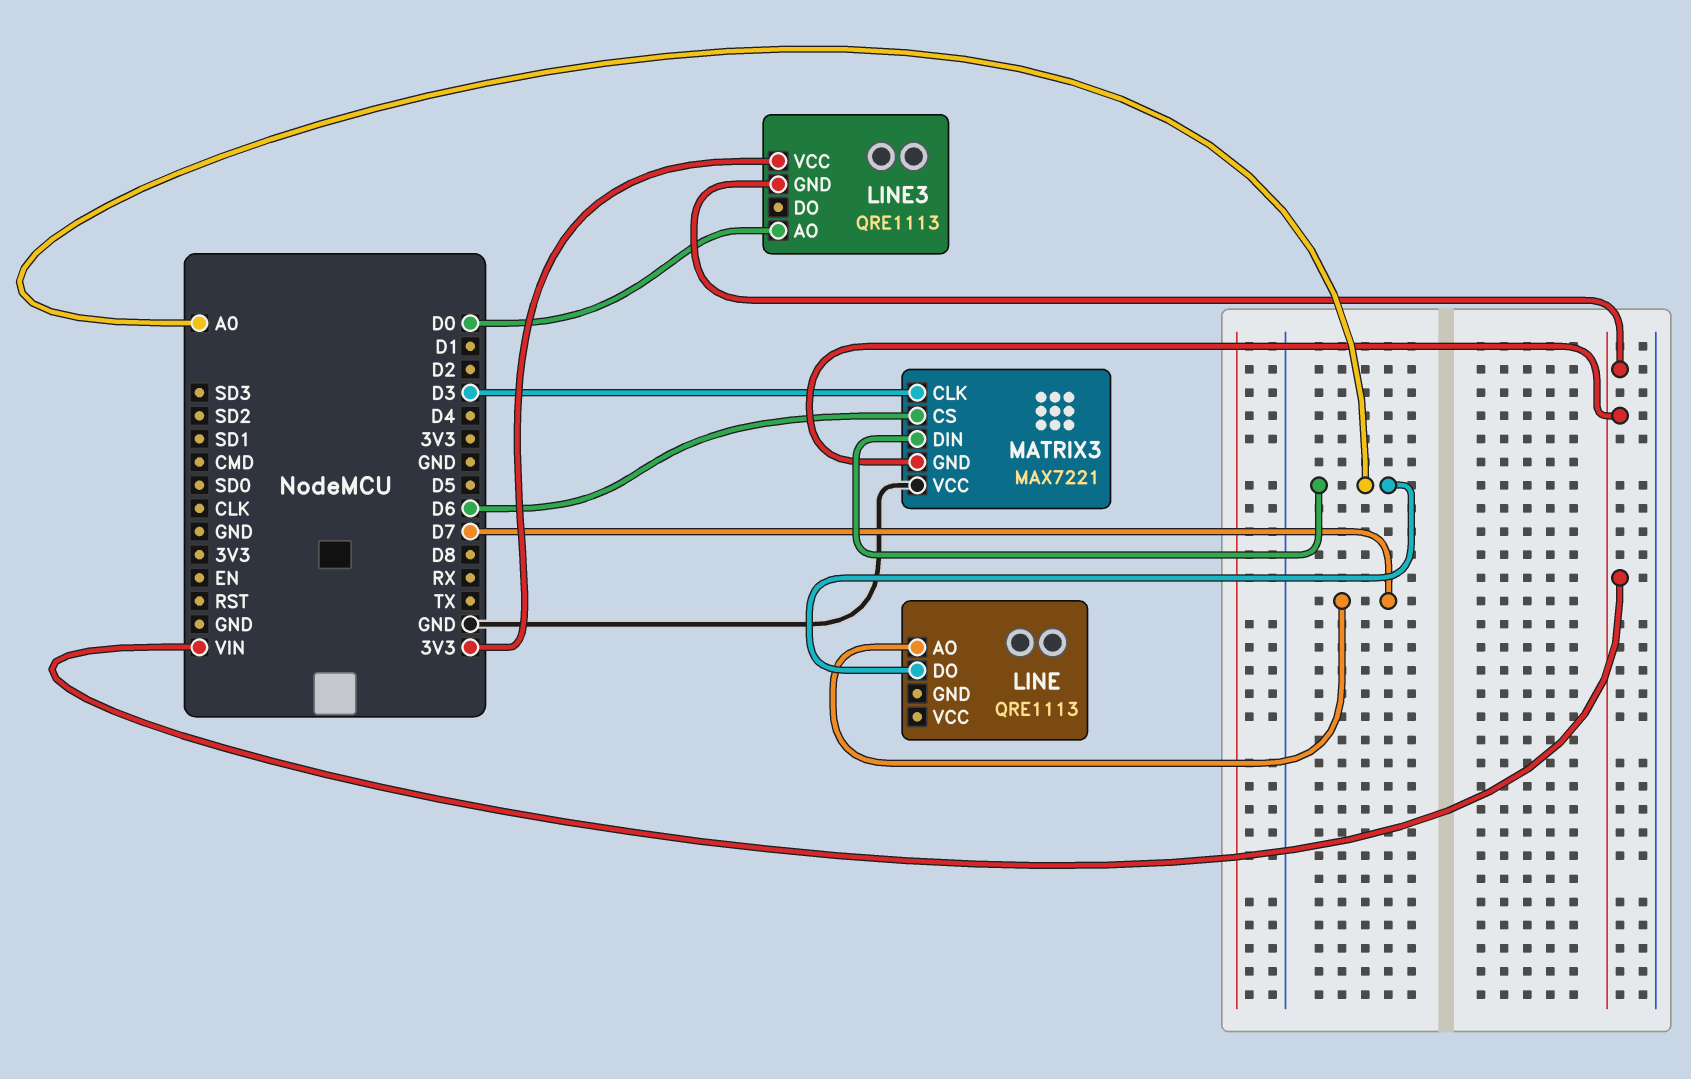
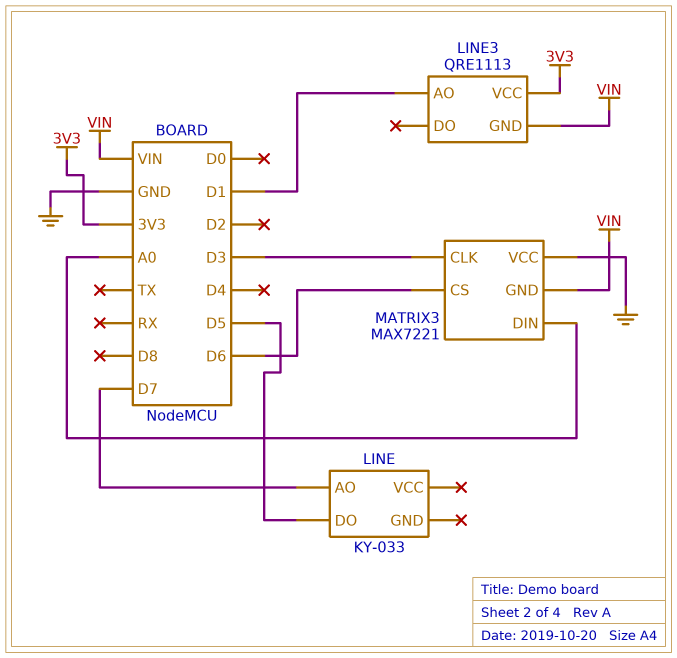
LINE: QRE1113 -> KY-033
LINE pin DO: A0 -> D5
LINE3 pin AO: D0 -> D1

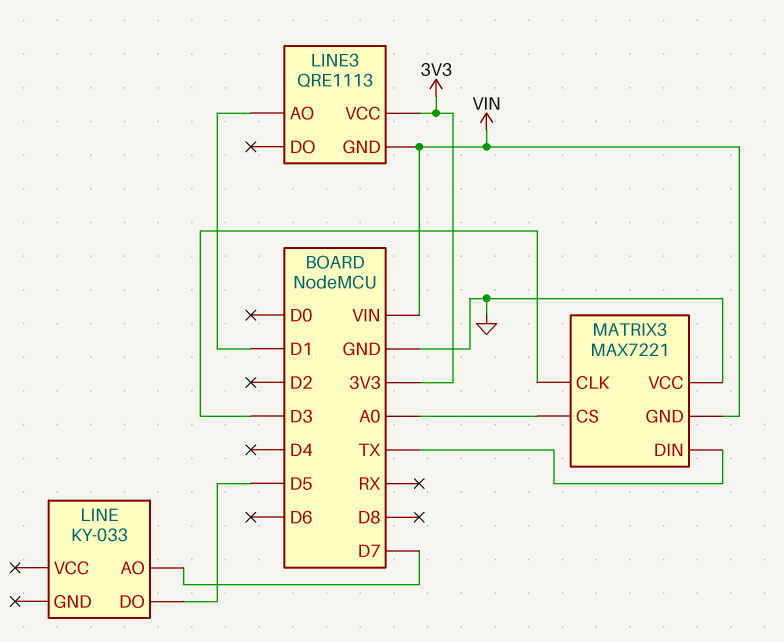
MATRIX3 pin CS: D6 -> A0
MATRIX3 pin DIN: A0 -> TX

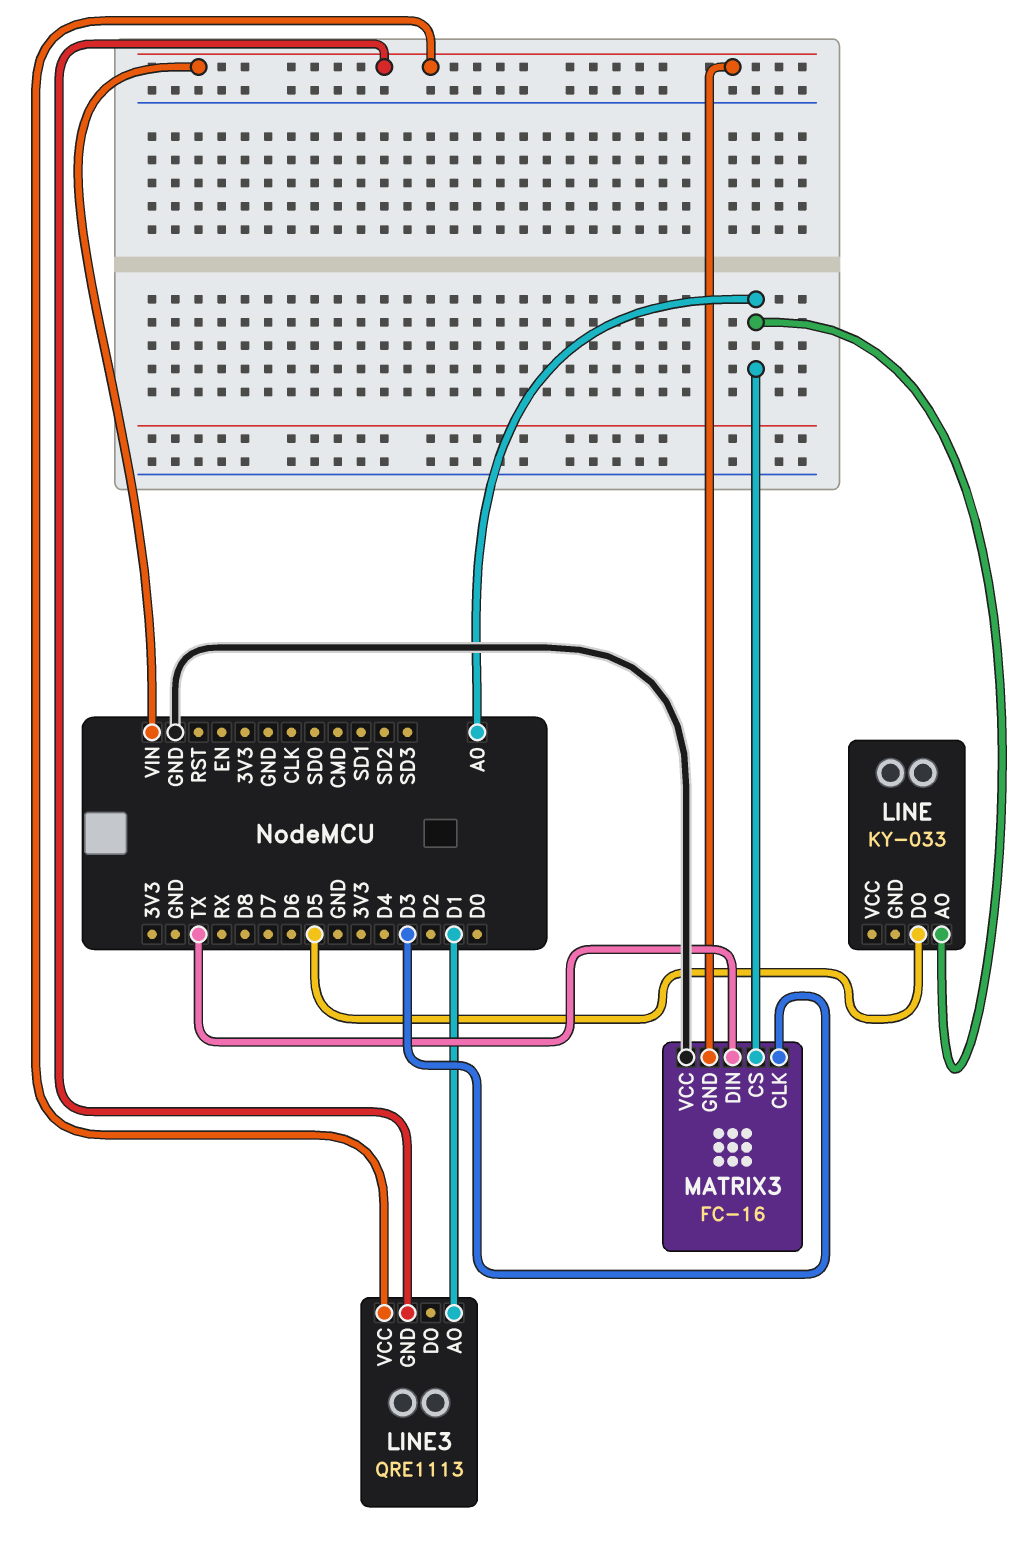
LINE pin AO: D7 -> A0
LINE3 pin VCC: 3V3 -> VIN
MATRIX3: MAX7221 -> FC-16

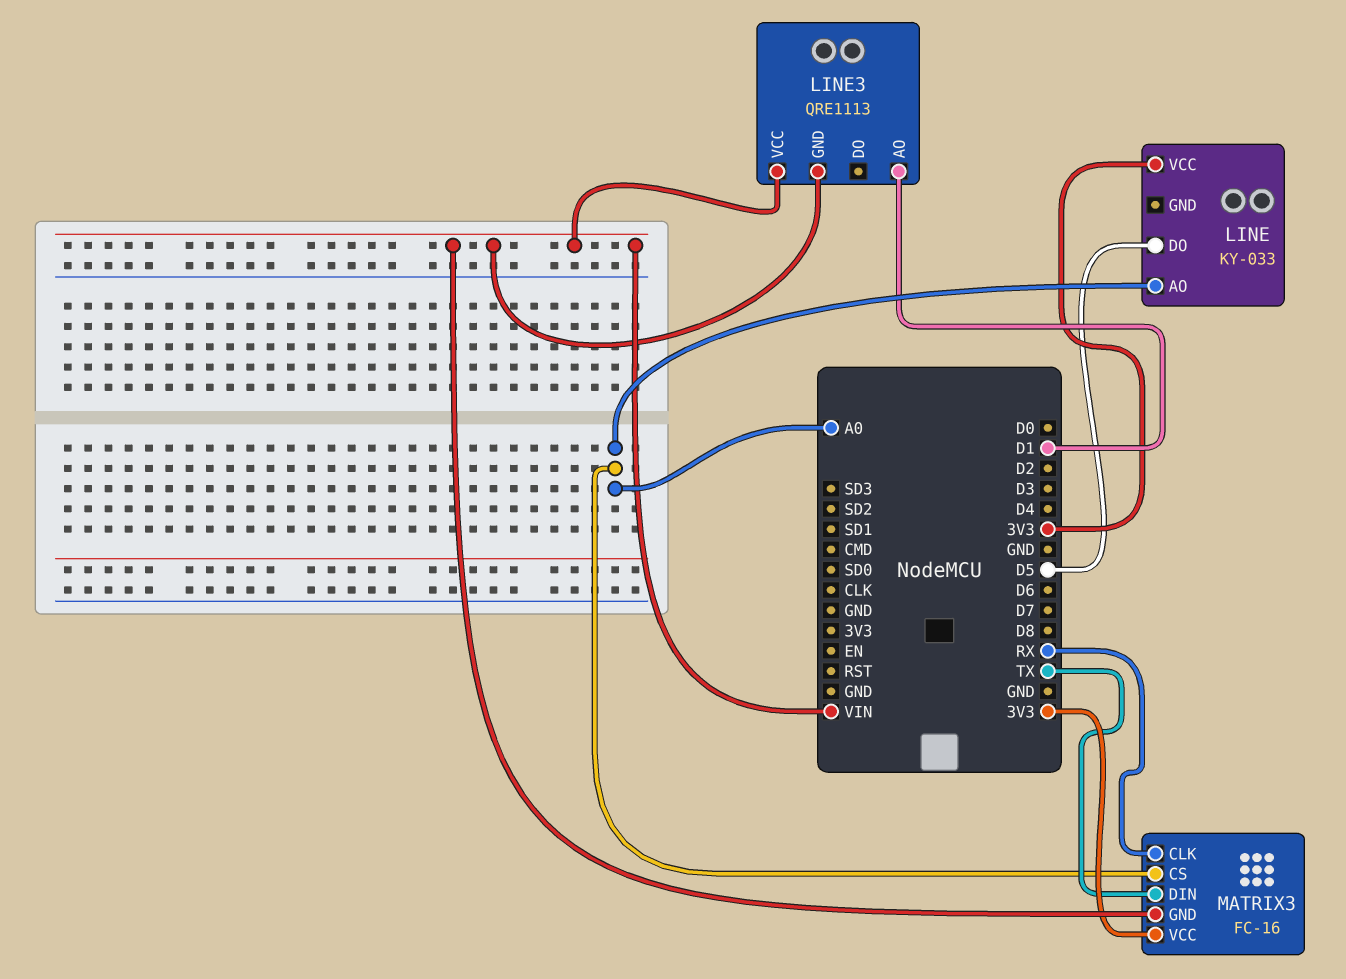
LINE pin VCC: none -> 3V3
MATRIX3 pin CLK: D3 -> RX
MATRIX3 pin VCC: GND -> 3V3

